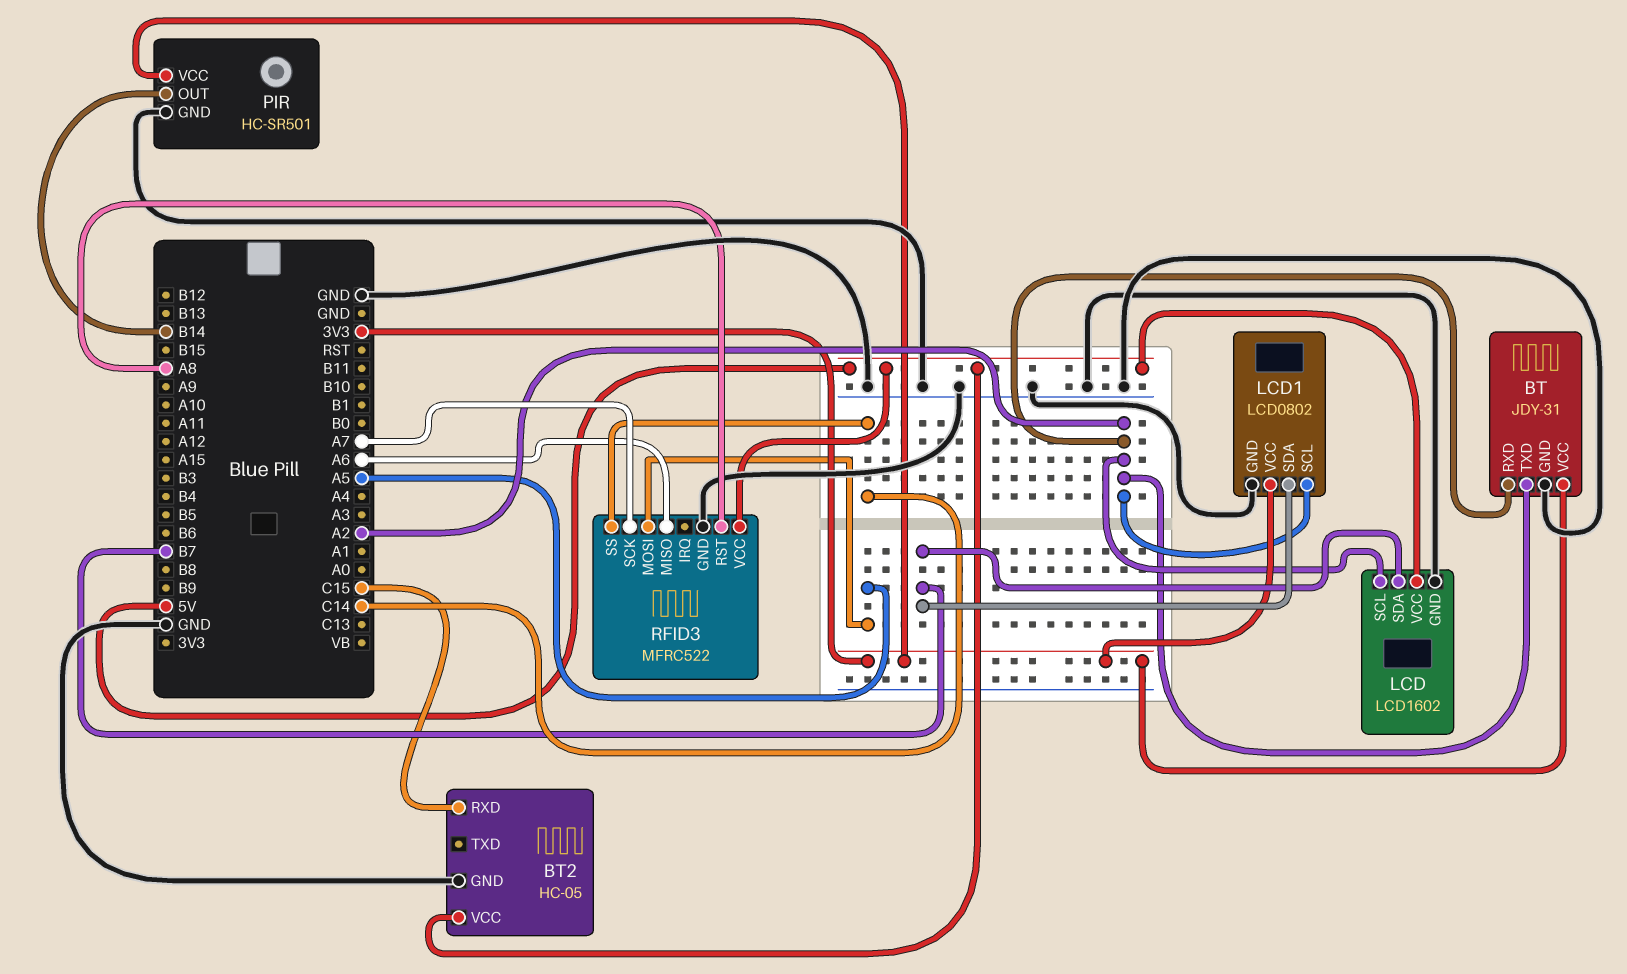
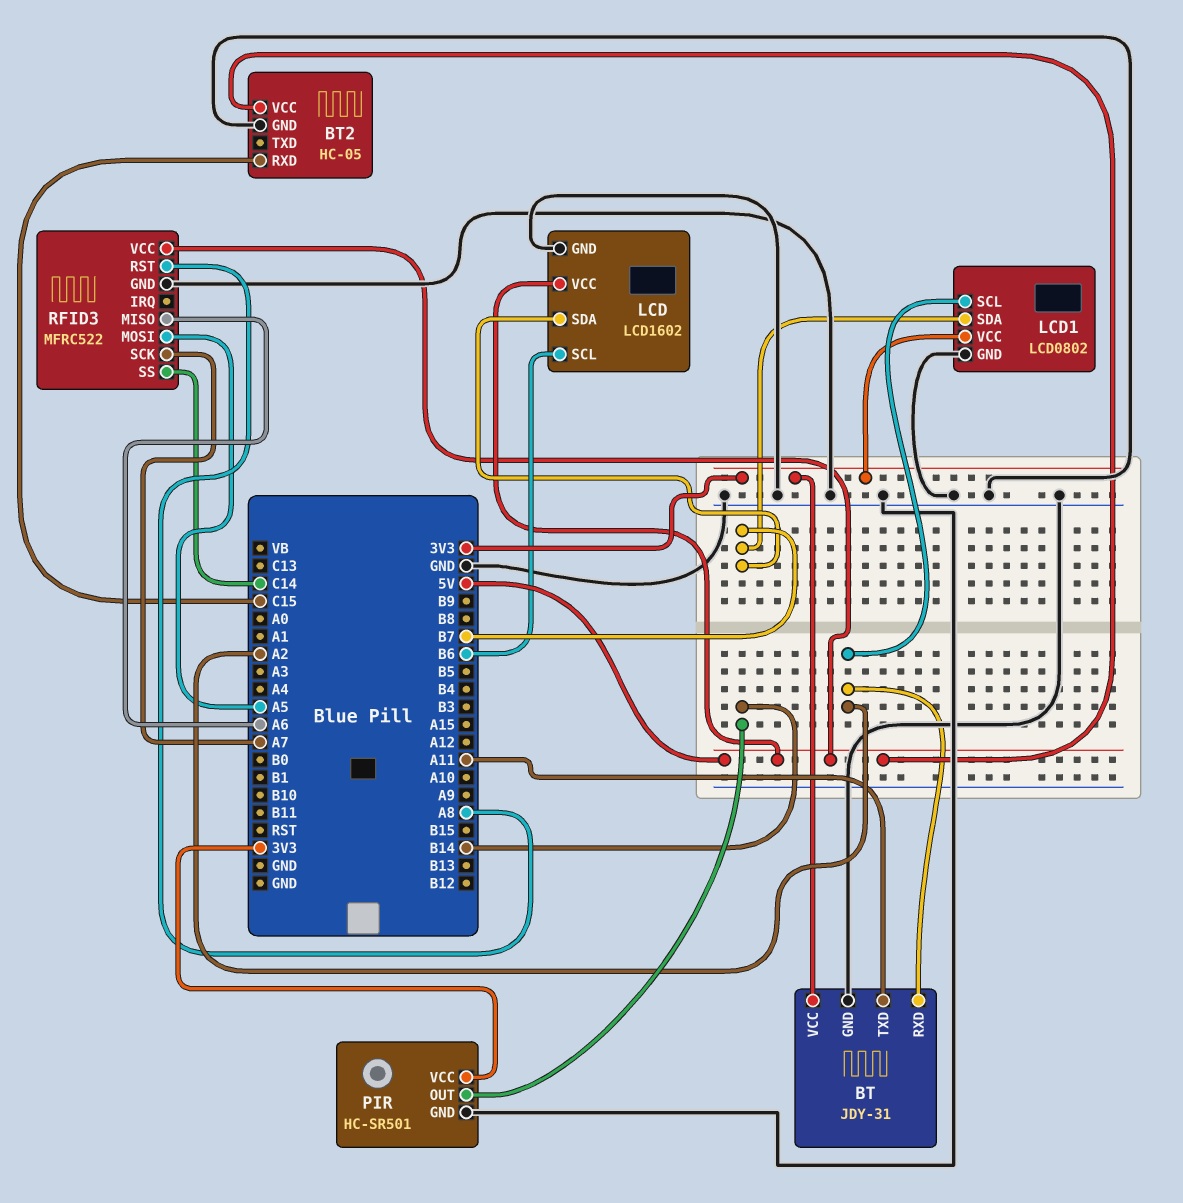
BT pin TXD: A2 -> A11
LCD pin SCL: A2 -> B6

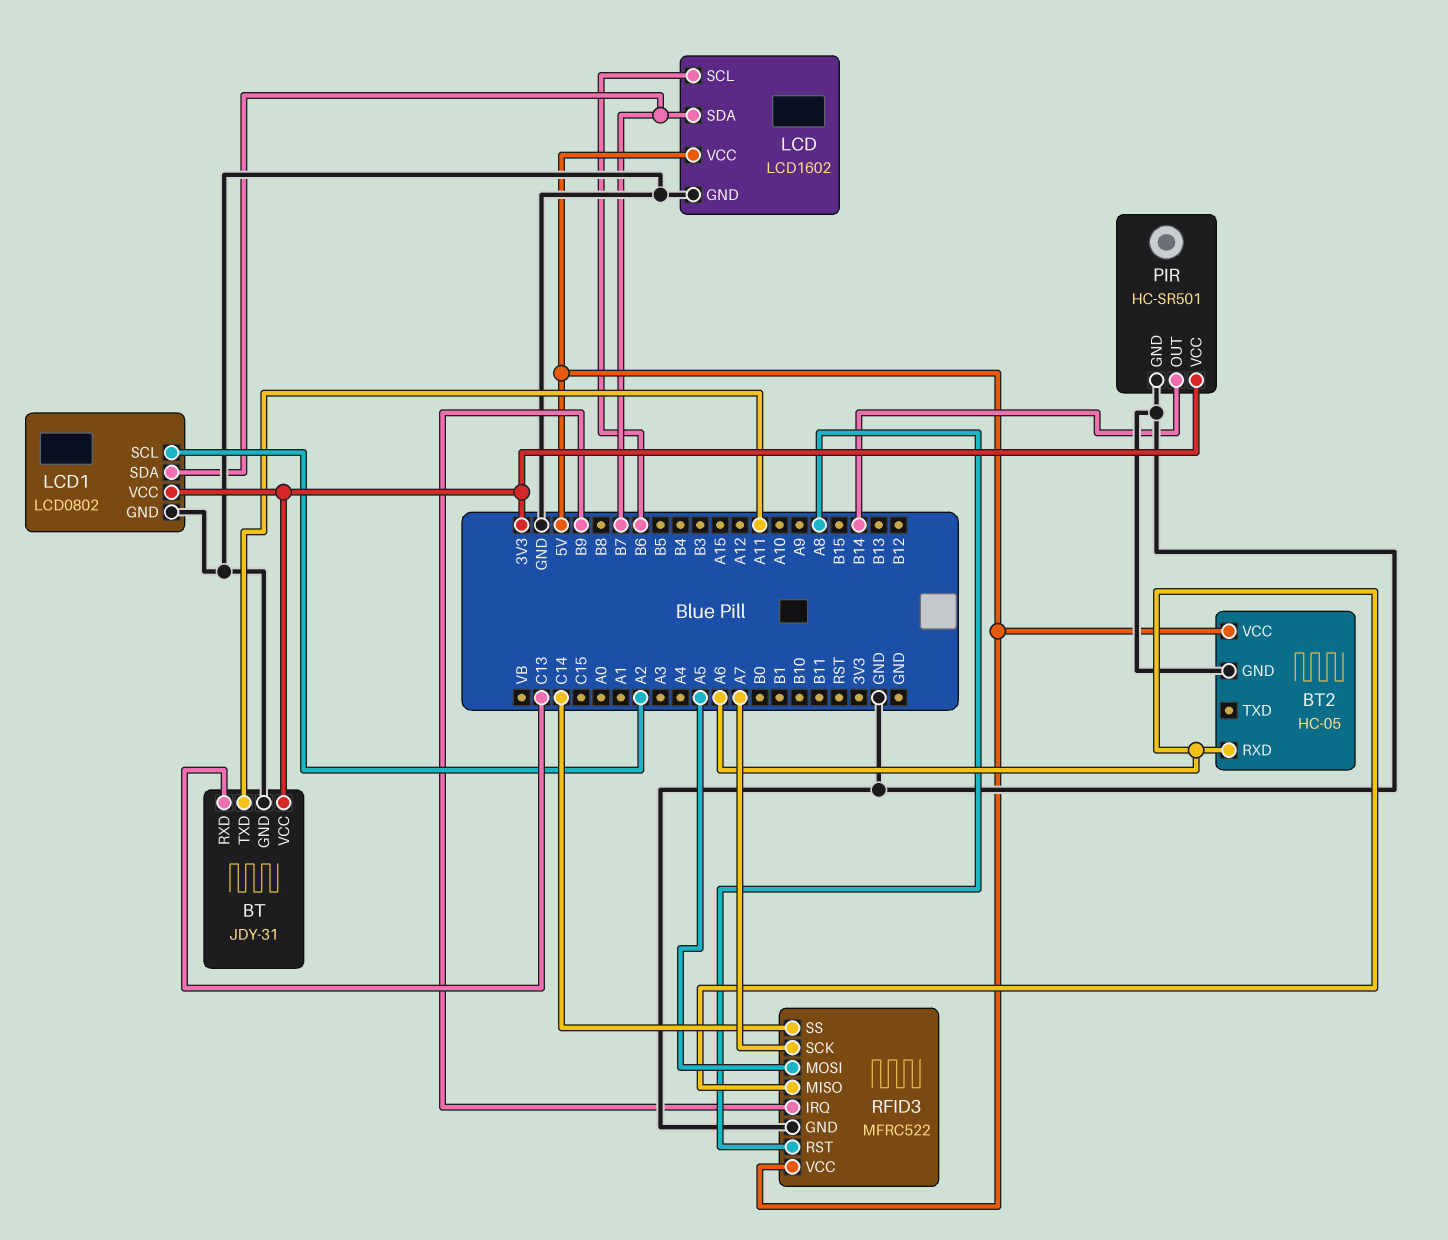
BT pin RXD: A2 -> C13
BT2 pin RXD: C15 -> A6
RFID3 pin IRQ: none -> B9

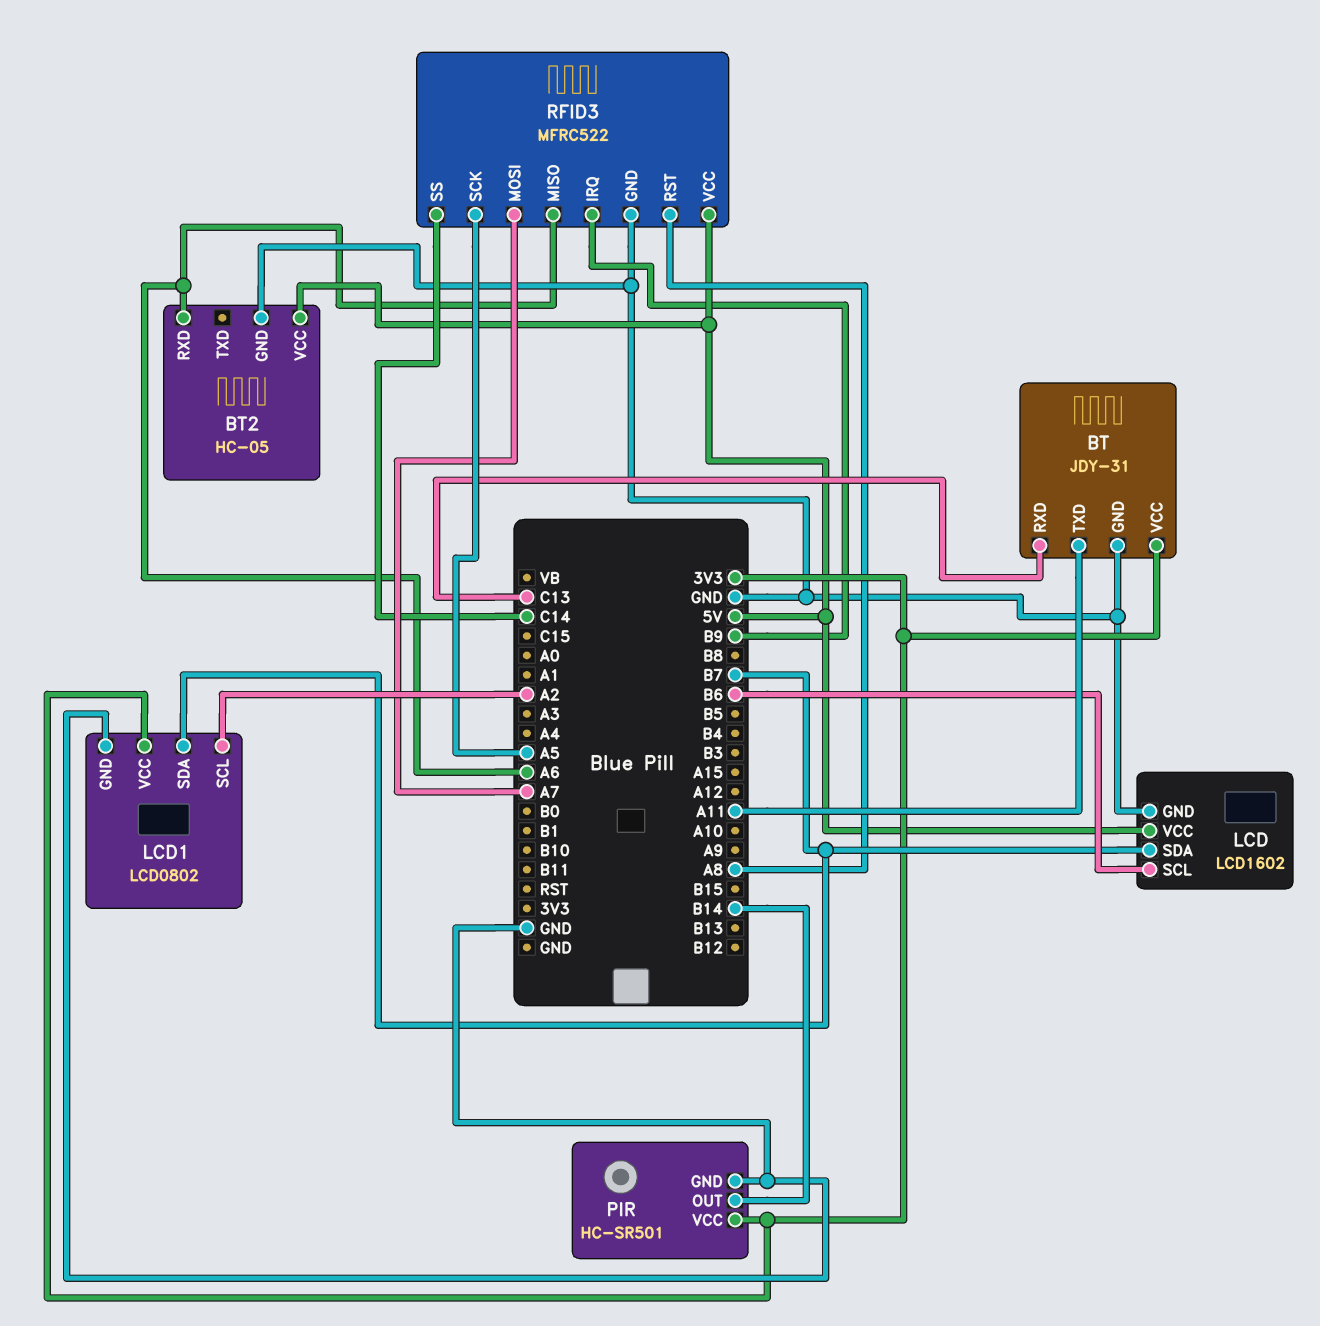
RFID3 pin MOSI: A5 -> A7
RFID3 pin SCK: A7 -> A5

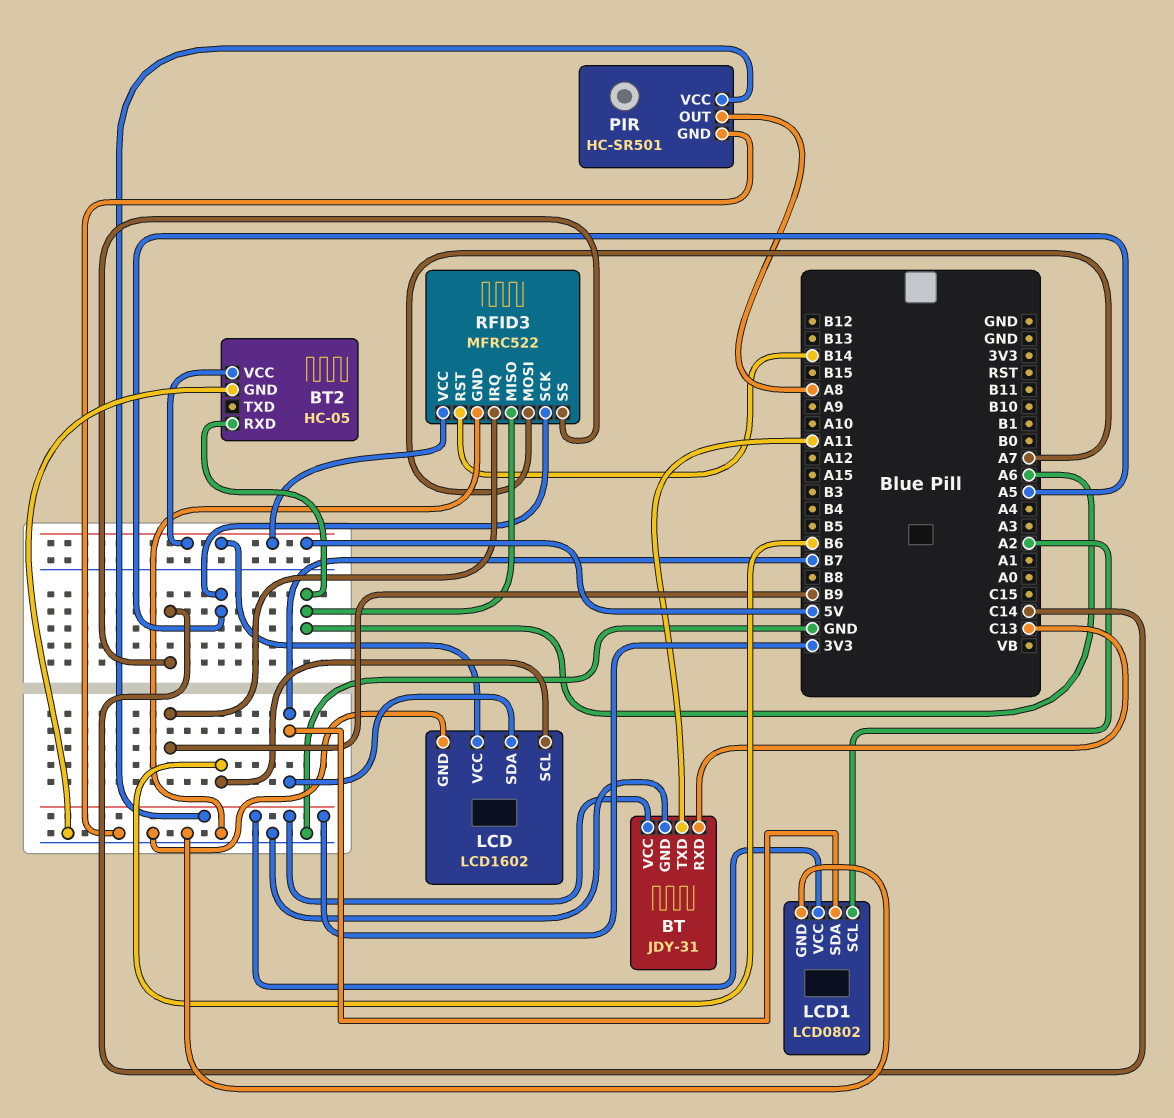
PIR pin OUT: B14 -> A8
RFID3 pin RST: A8 -> B14

